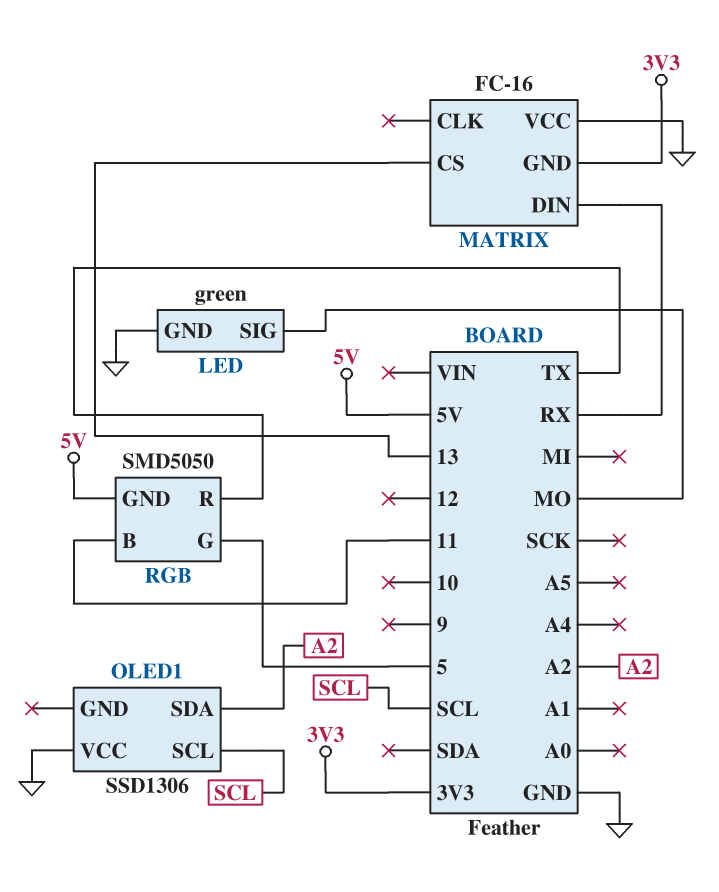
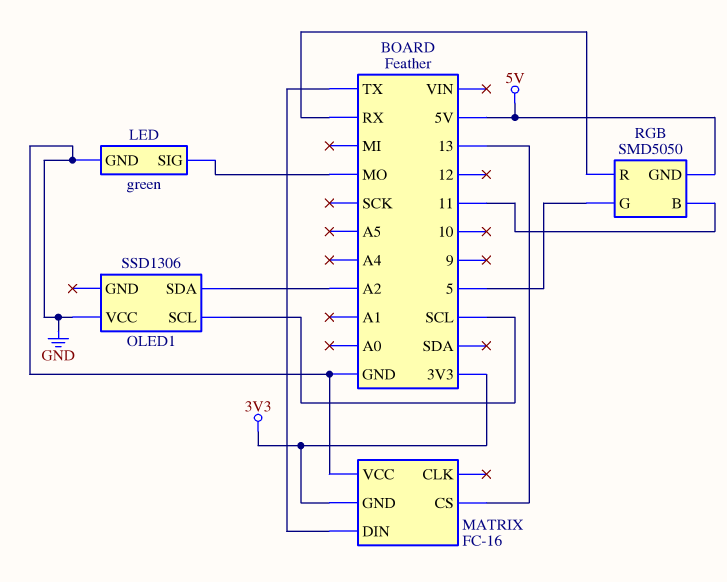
MATRIX pin DIN: RX -> TX
RGB pin R: TX -> RX

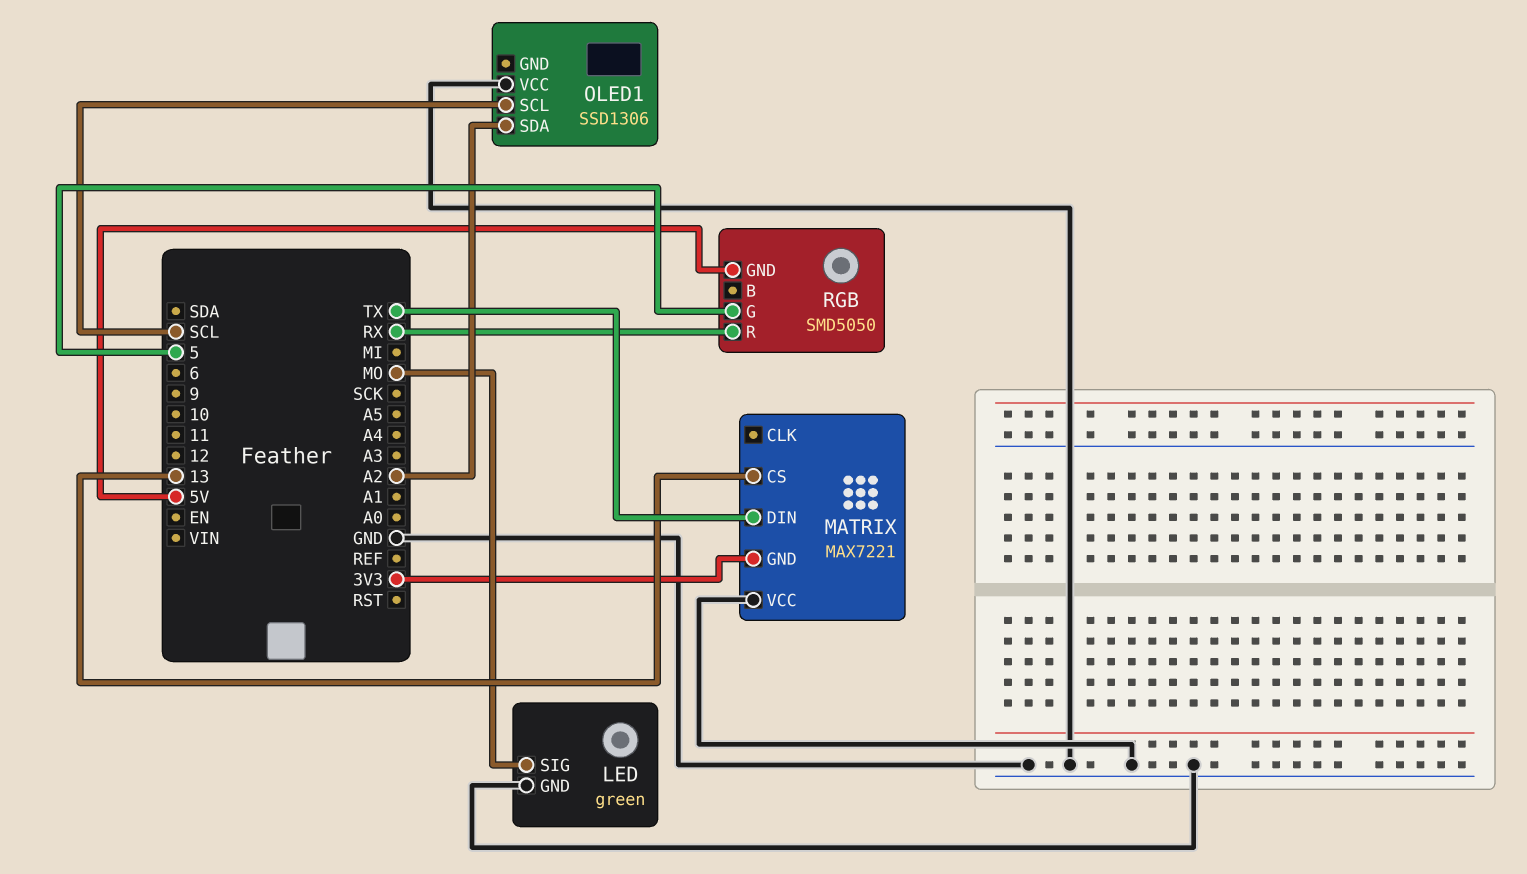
MATRIX: FC-16 -> MAX7221
RGB pin B: 11 -> none

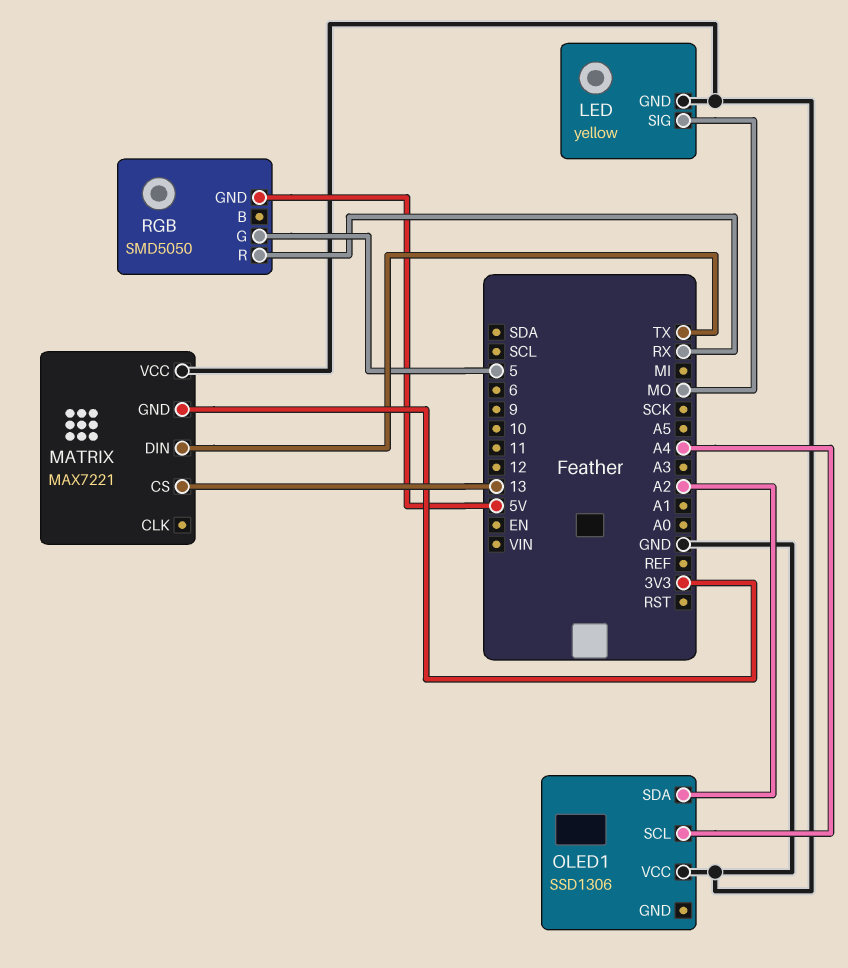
LED: green -> yellow
OLED1 pin SCL: SCL -> A4

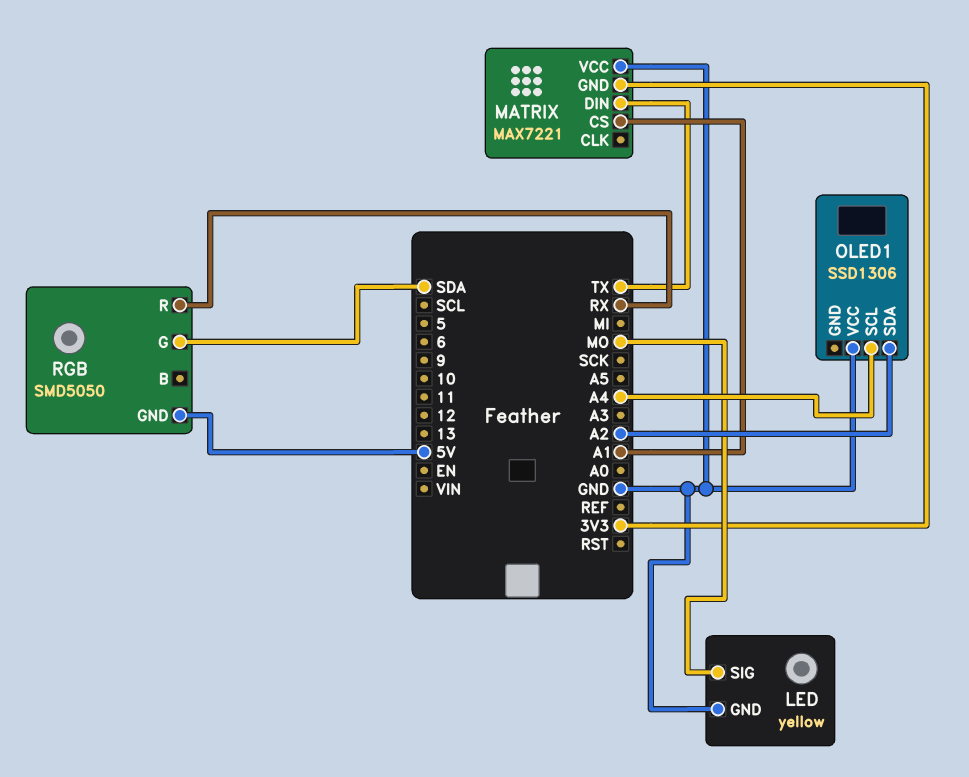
MATRIX pin CS: 13 -> A1
RGB pin G: 5 -> SDA

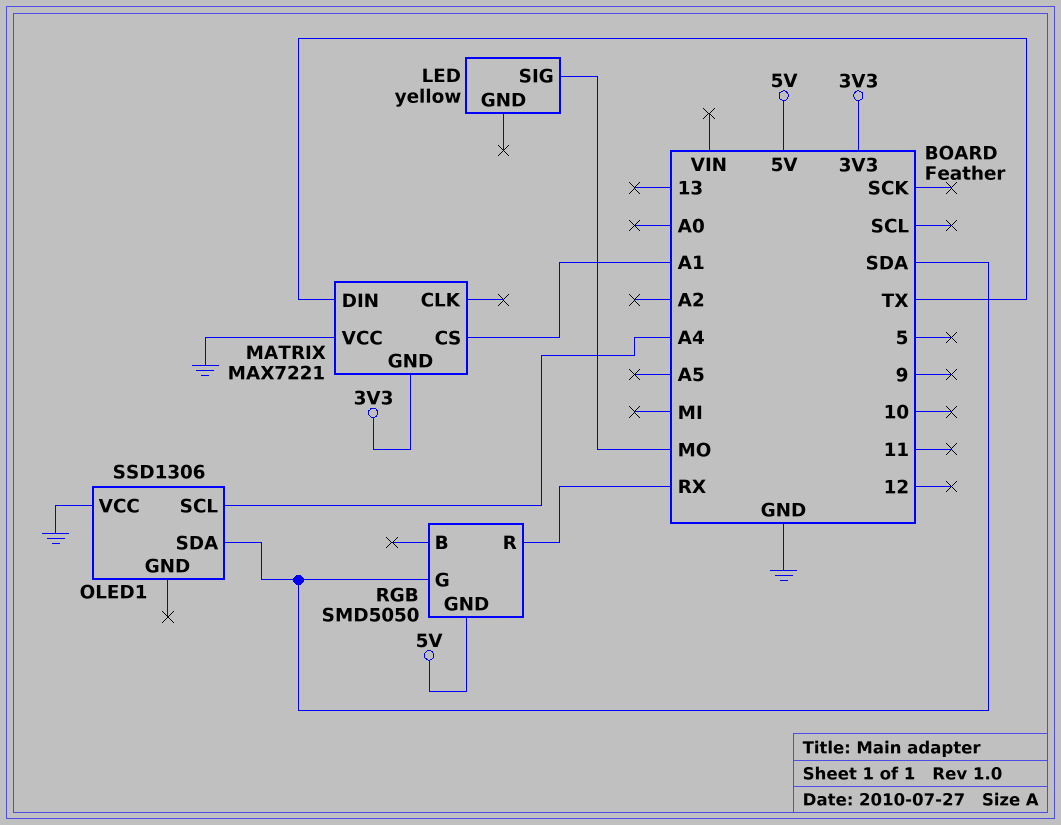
LED pin GND: GND -> none
OLED1 pin SDA: A2 -> SDA

